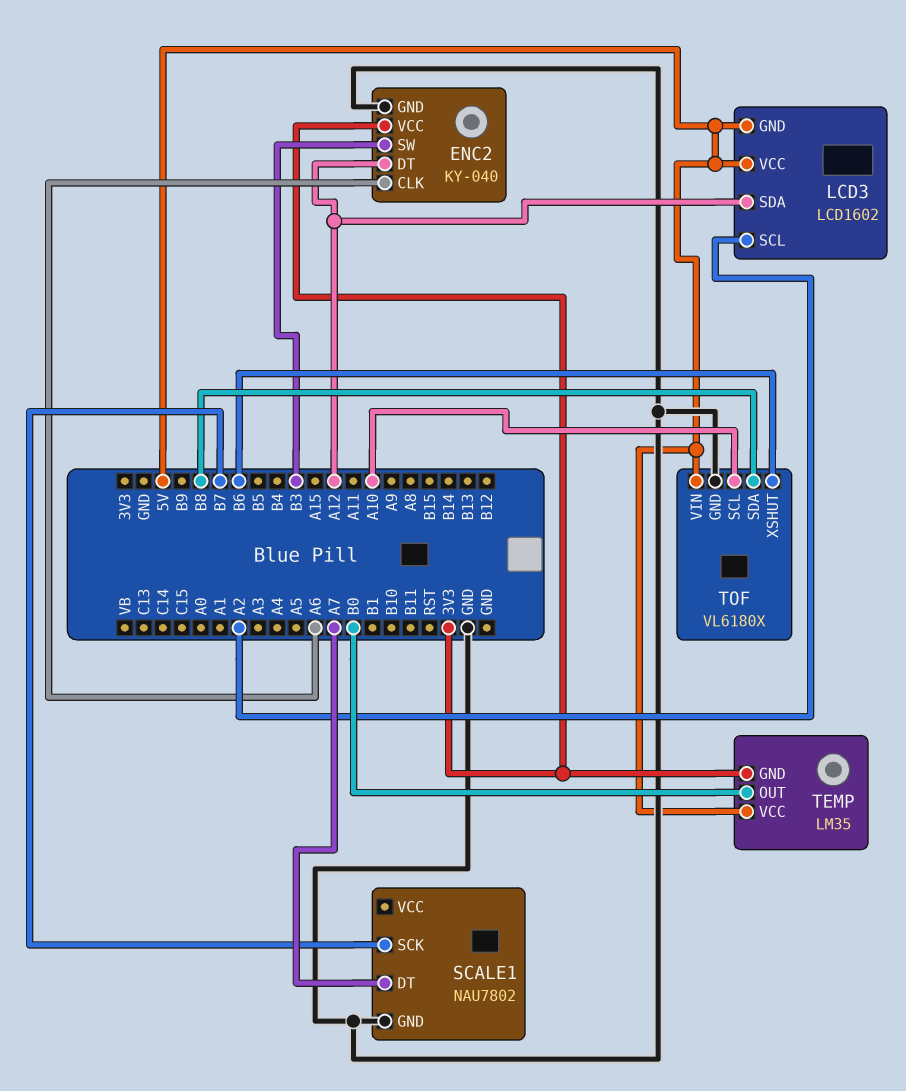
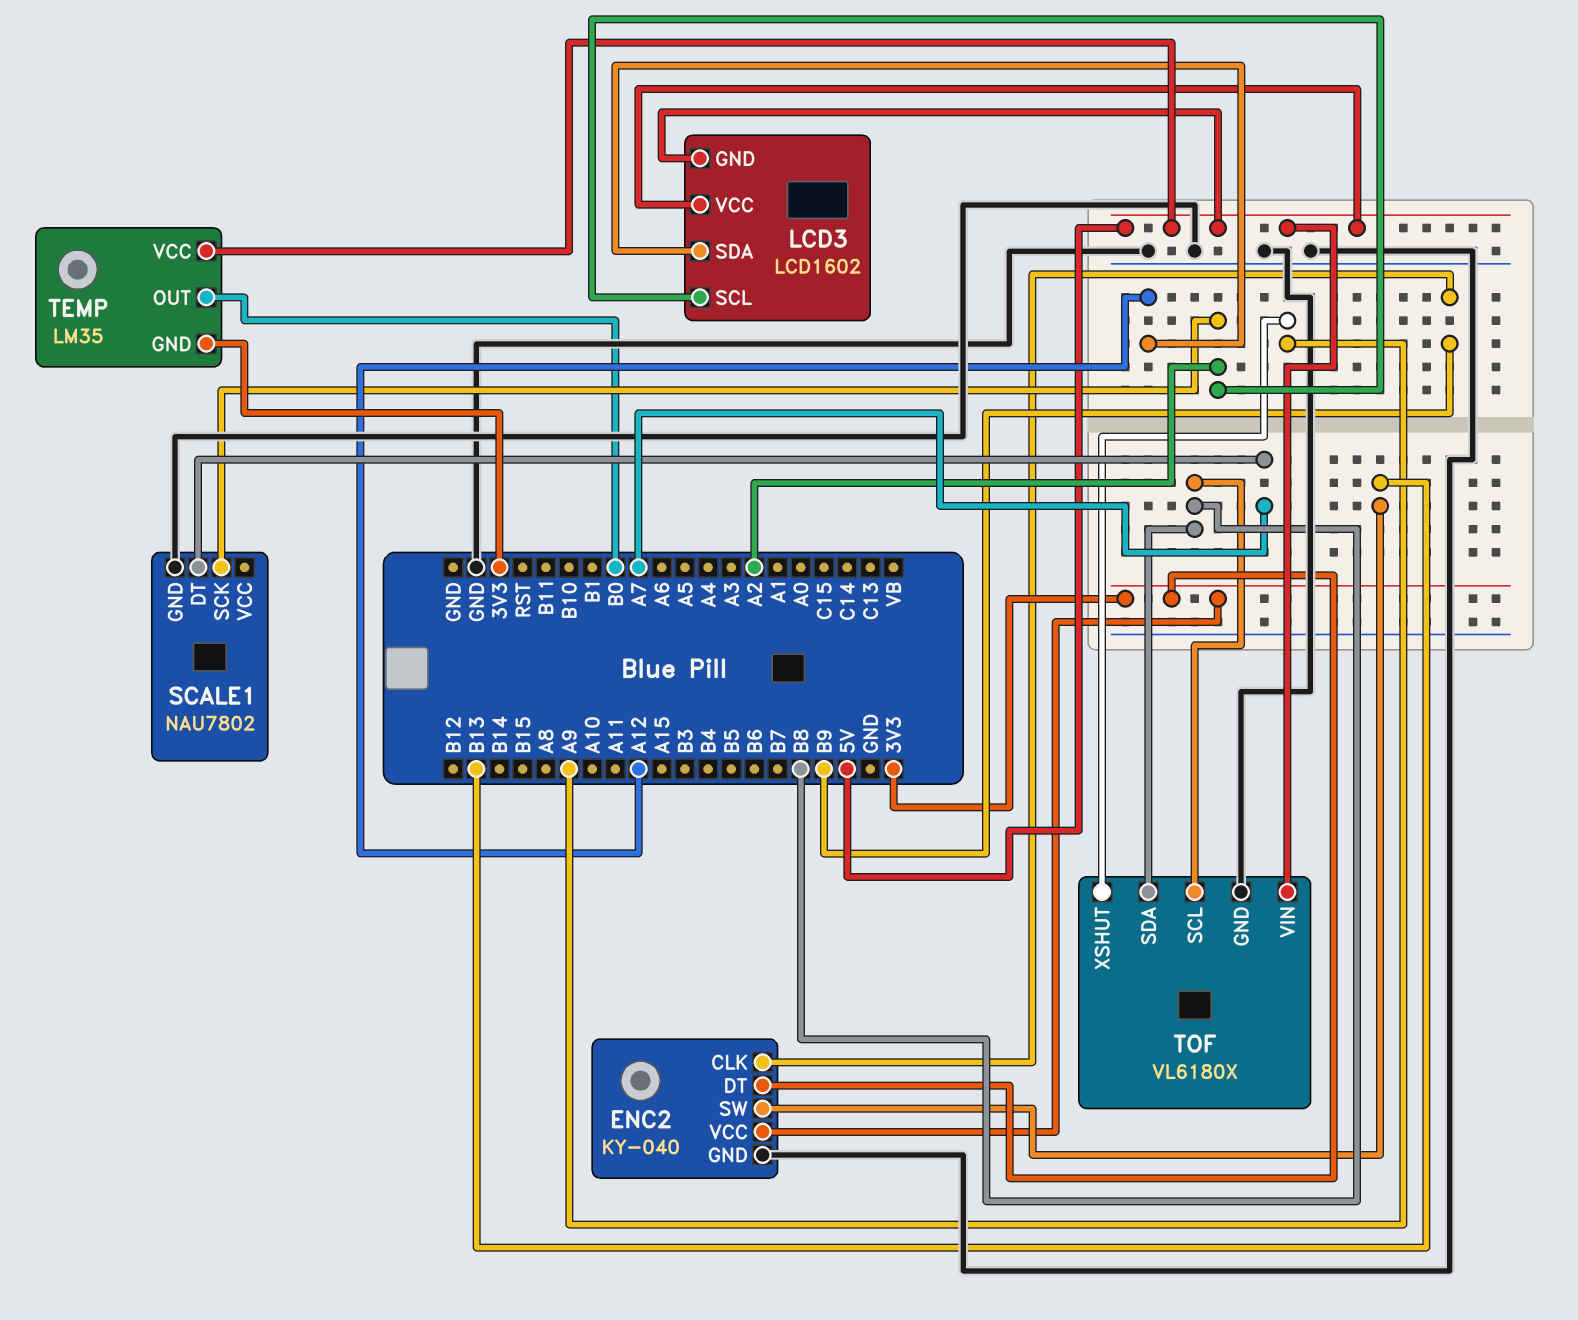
ENC2 pin CLK: A6 -> B9
ENC2 pin DT: A12 -> 3V3
ENC2 pin SW: B3 -> B13
SCALE1 pin SCK: B7 -> A2
TOF pin SCL: A10 -> B8
TOF pin XSHUT: B6 -> A9

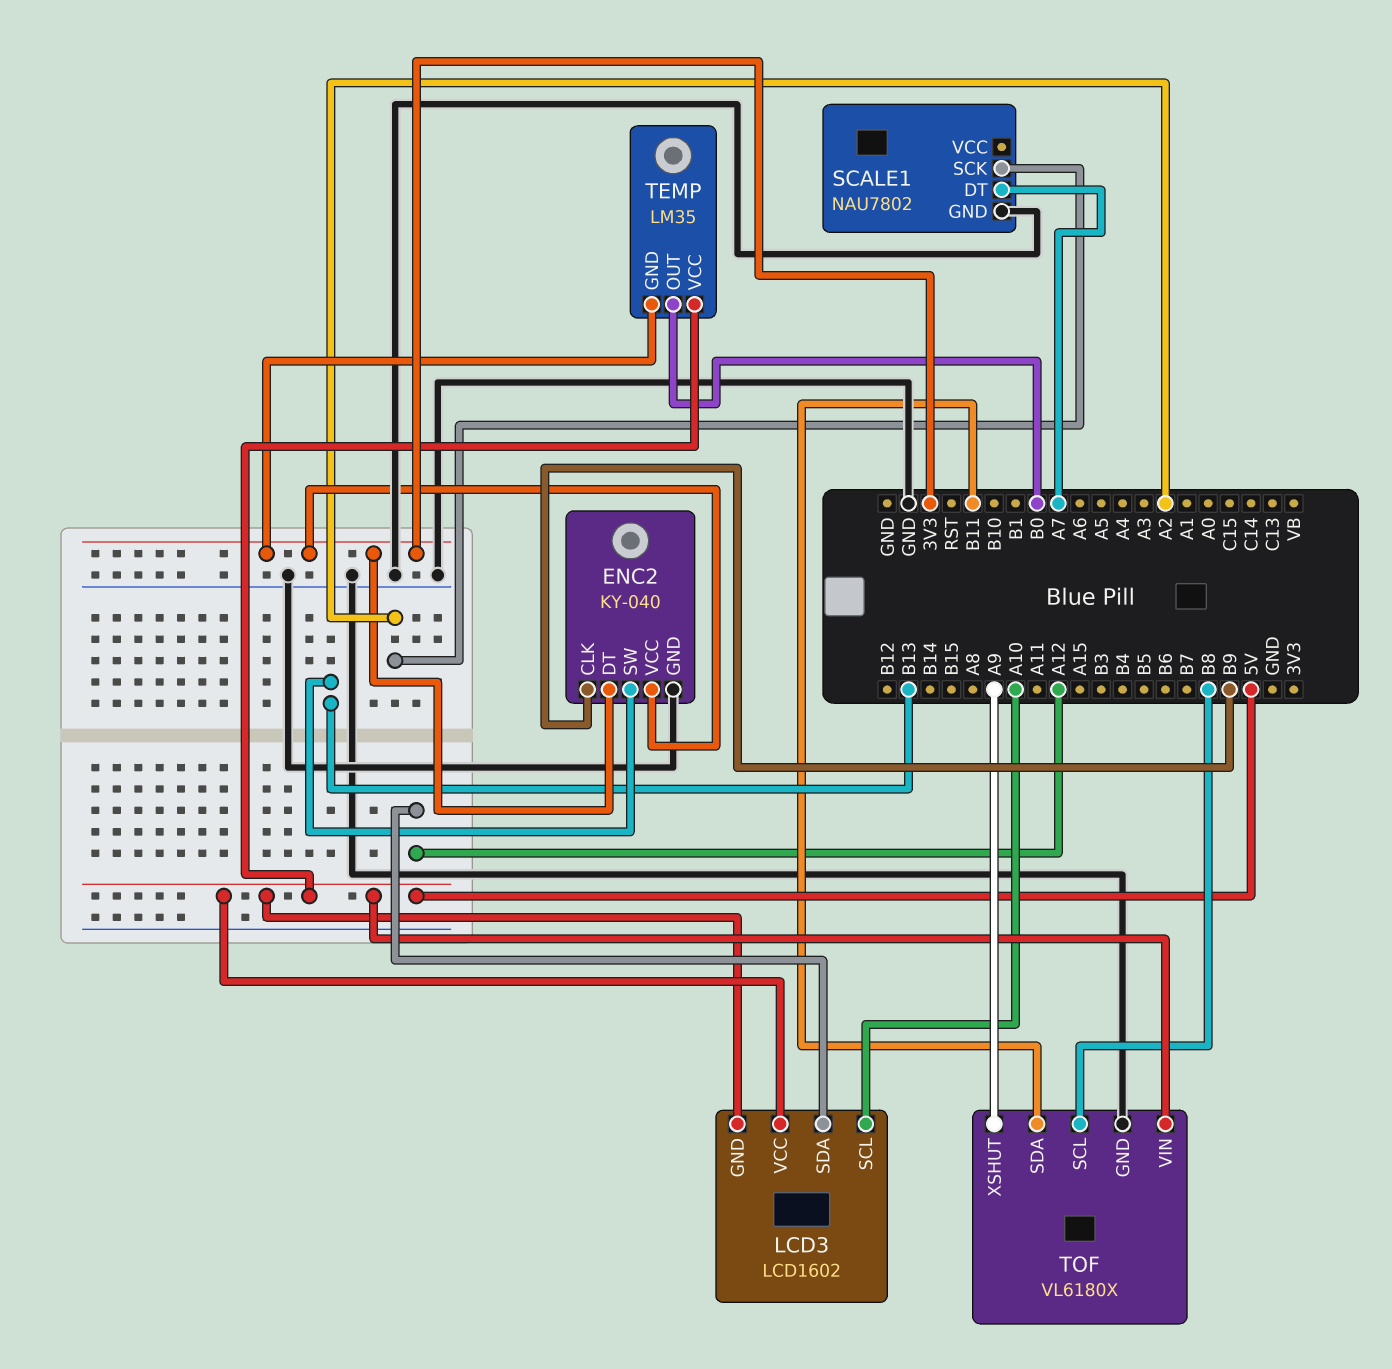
LCD3 pin SCL: A2 -> A10
TOF pin SDA: B8 -> B11

